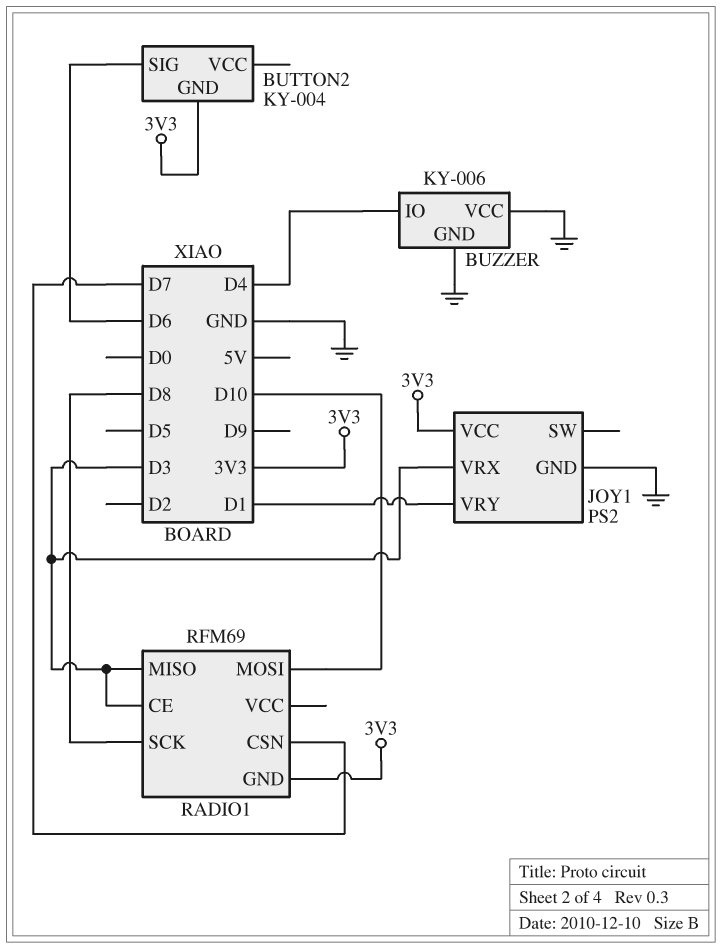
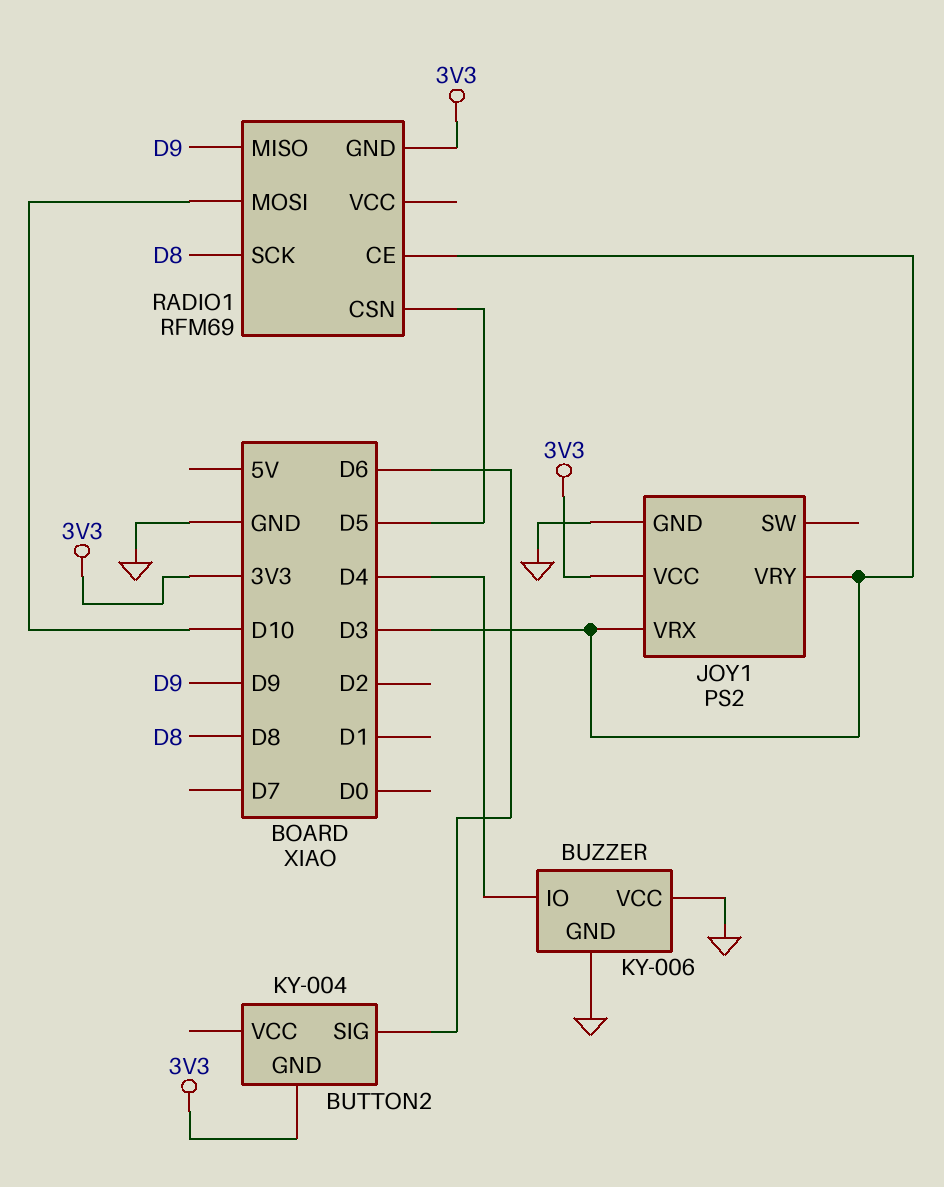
JOY1 pin VRY: D1 -> D3
RADIO1 pin CSN: D7 -> D5
RADIO1 pin MISO: D3 -> D9

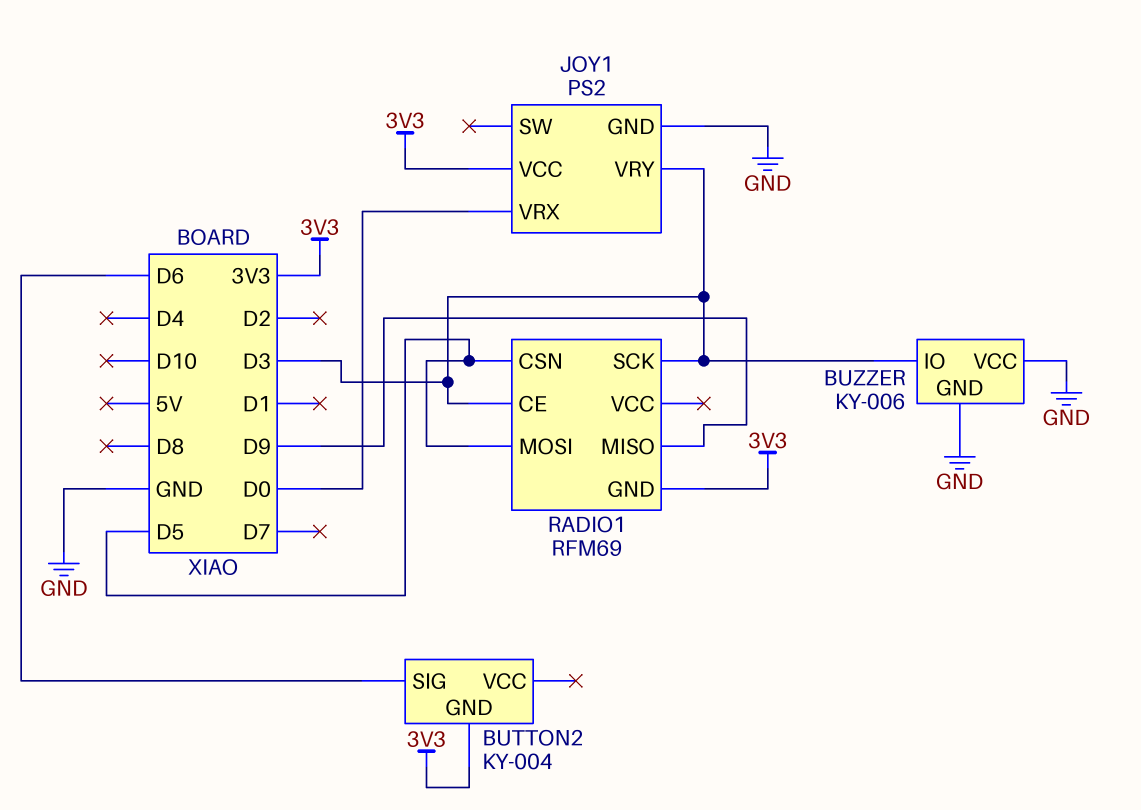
BUZZER pin IO: D4 -> D3
JOY1 pin VRX: D3 -> D0
RADIO1 pin MOSI: D10 -> D5
RADIO1 pin SCK: D8 -> D3

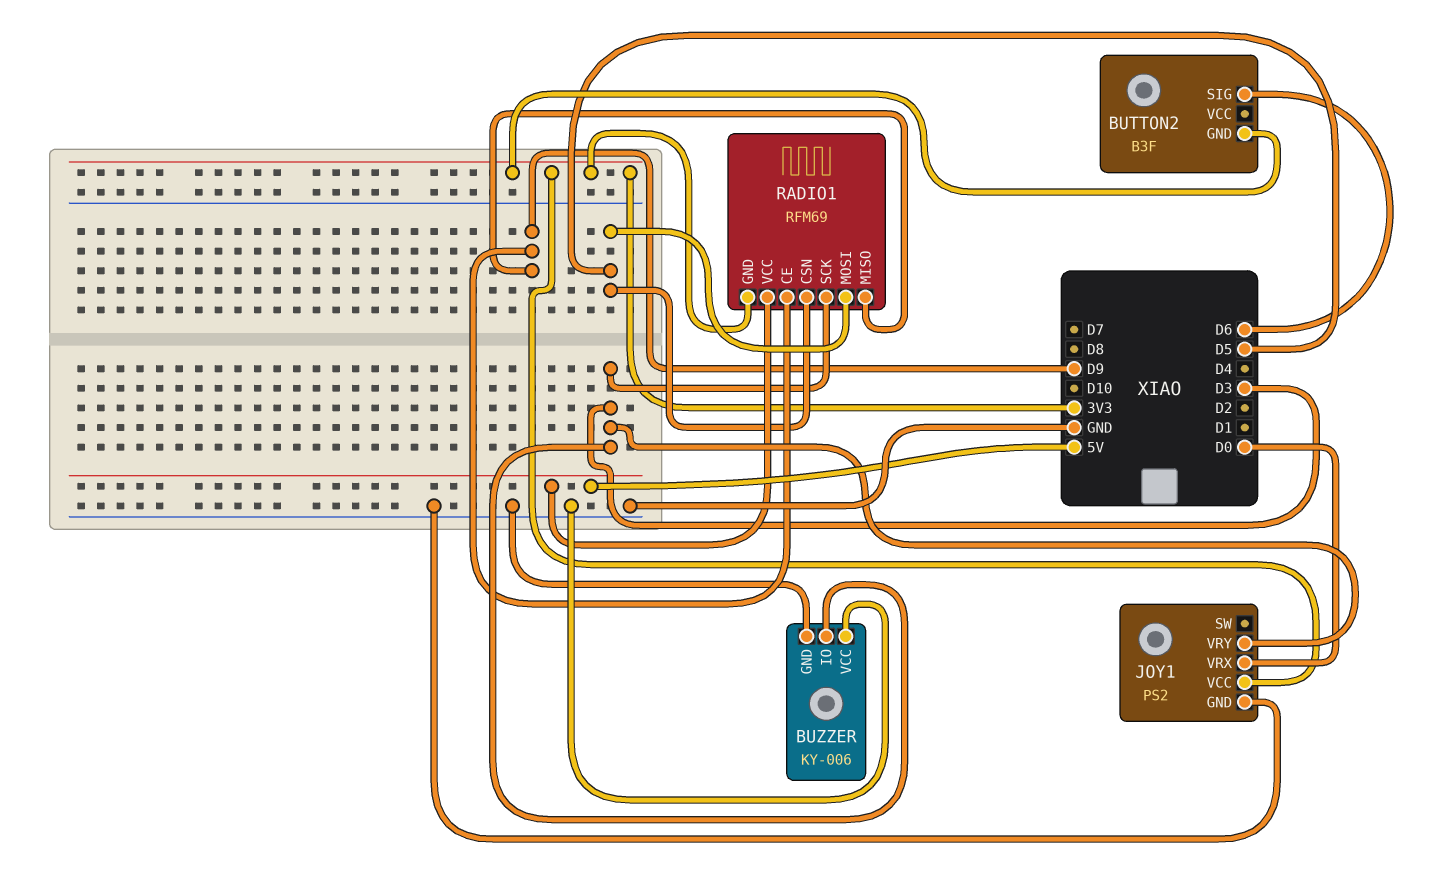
BUTTON2: KY-004 -> B3F
RADIO1 pin CE: D3 -> D9
RADIO1 pin VCC: none -> 5V

